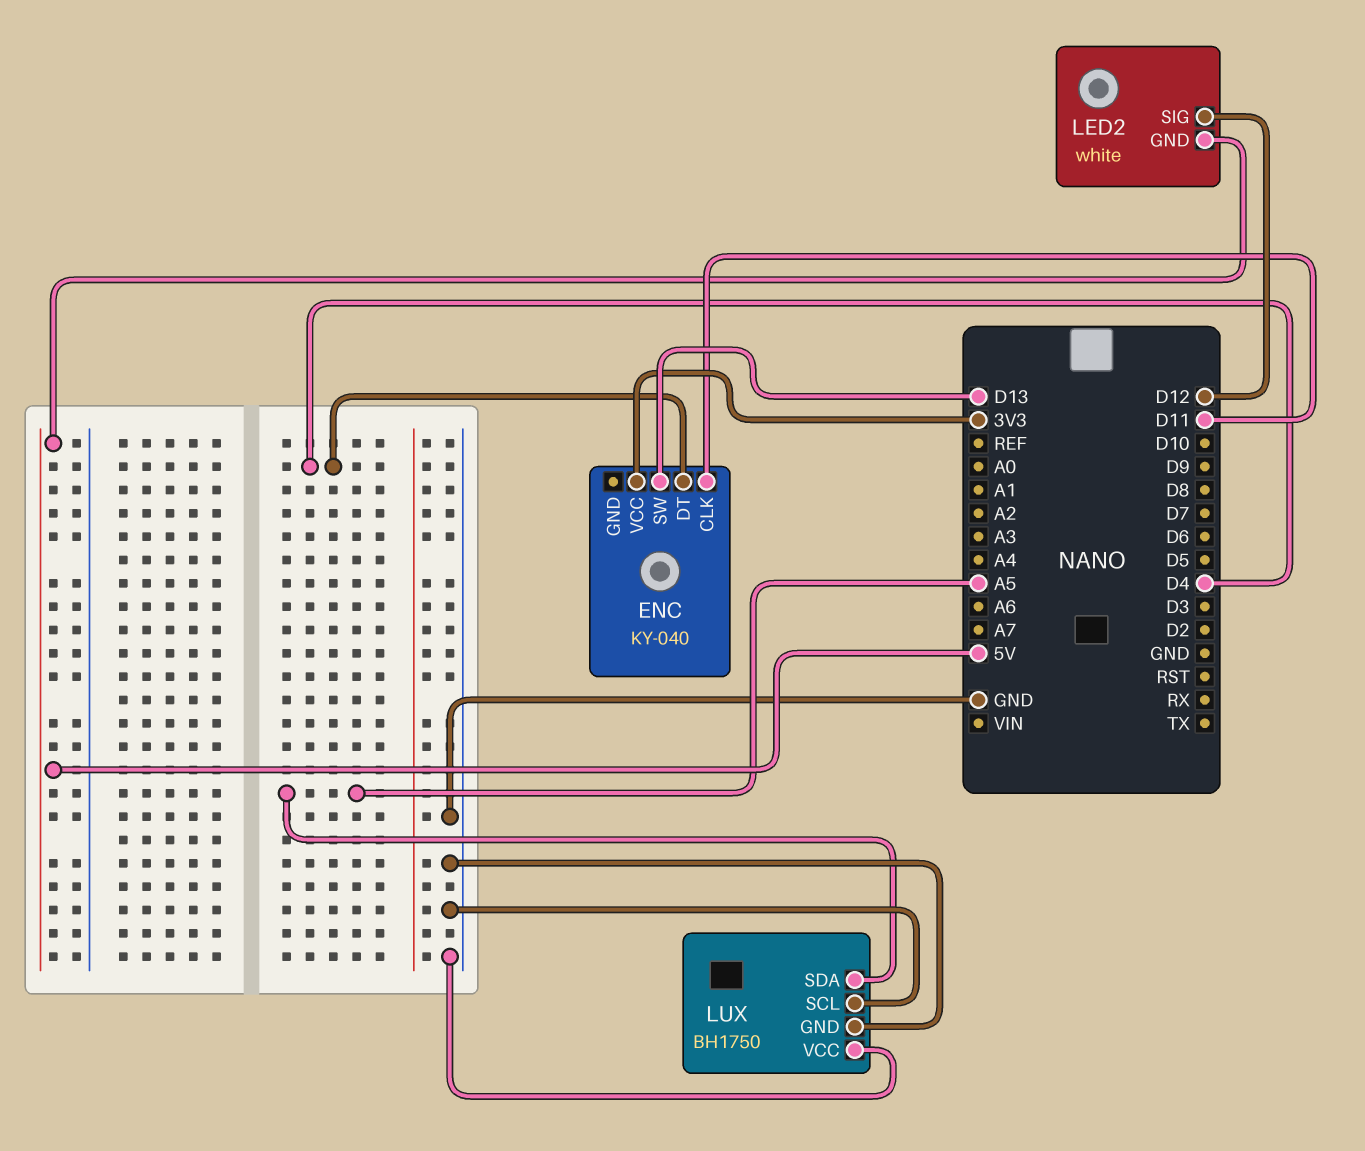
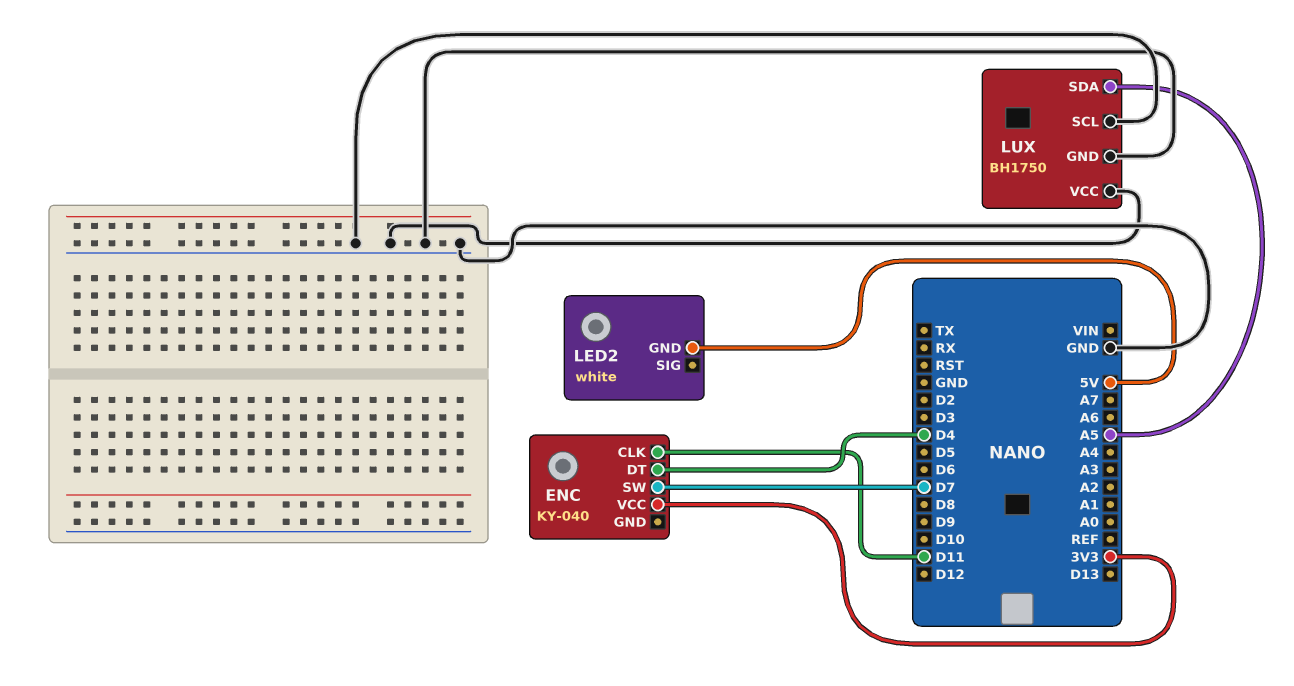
ENC pin SW: D13 -> D7
LED2 pin SIG: D12 -> none

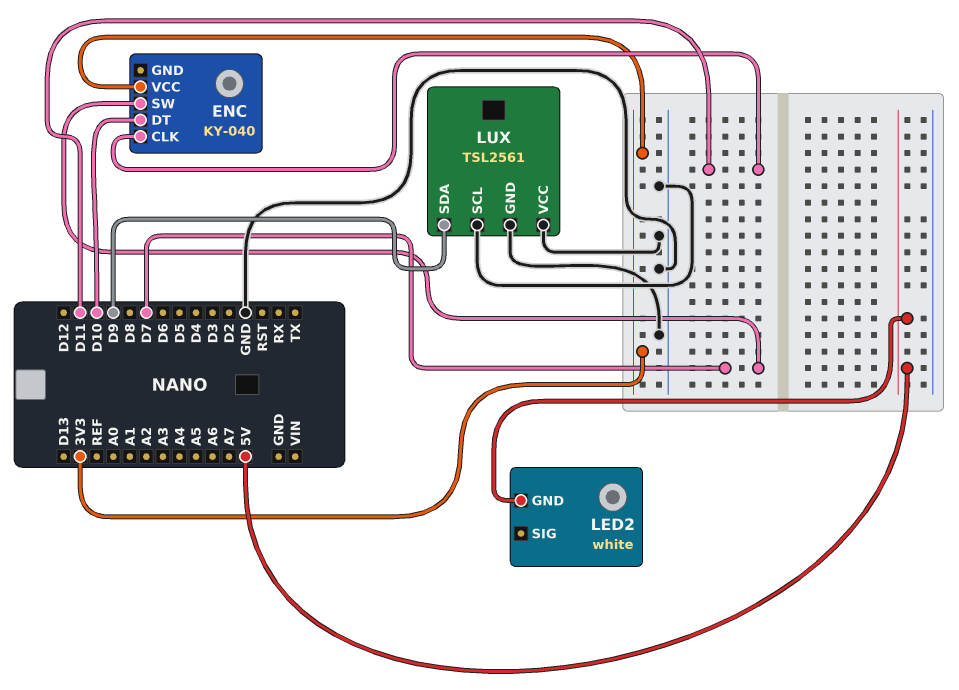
ENC pin DT: D4 -> D10
LUX: BH1750 -> TSL2561
LUX pin SDA: A5 -> D9

